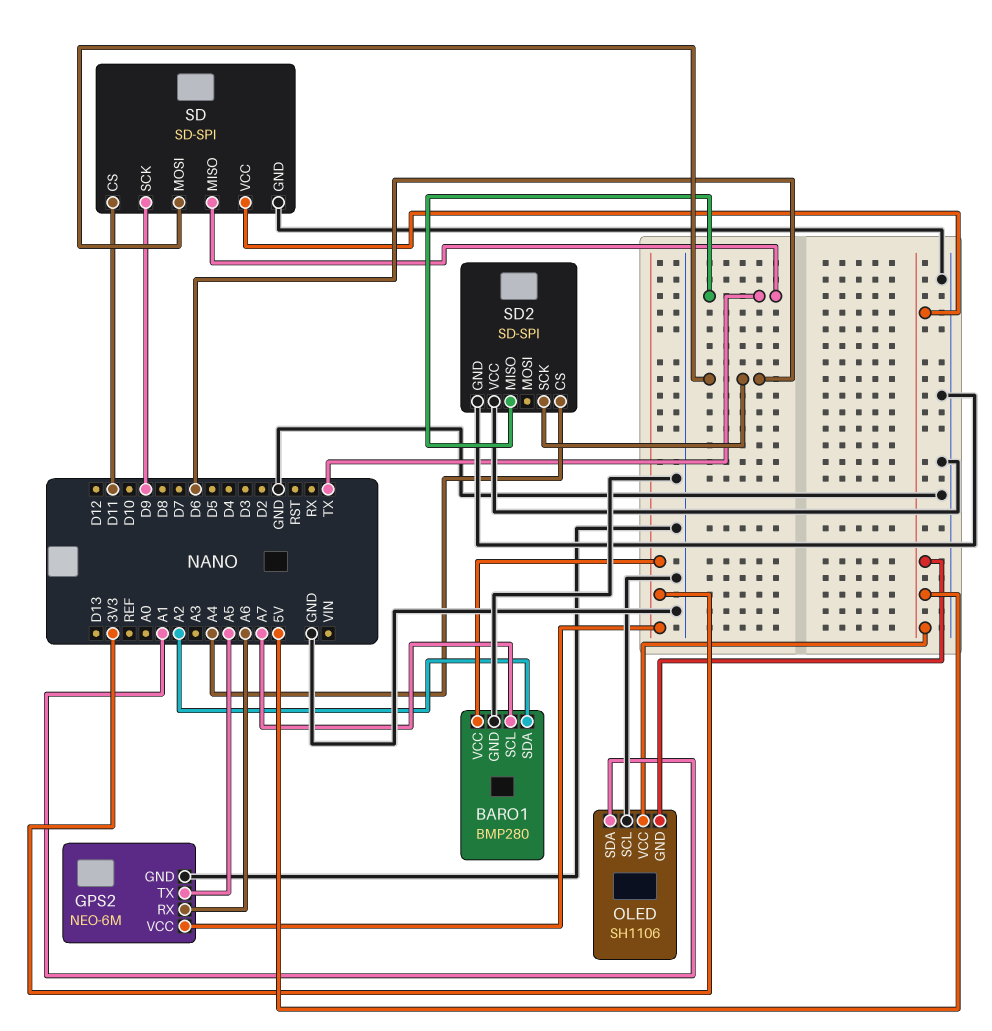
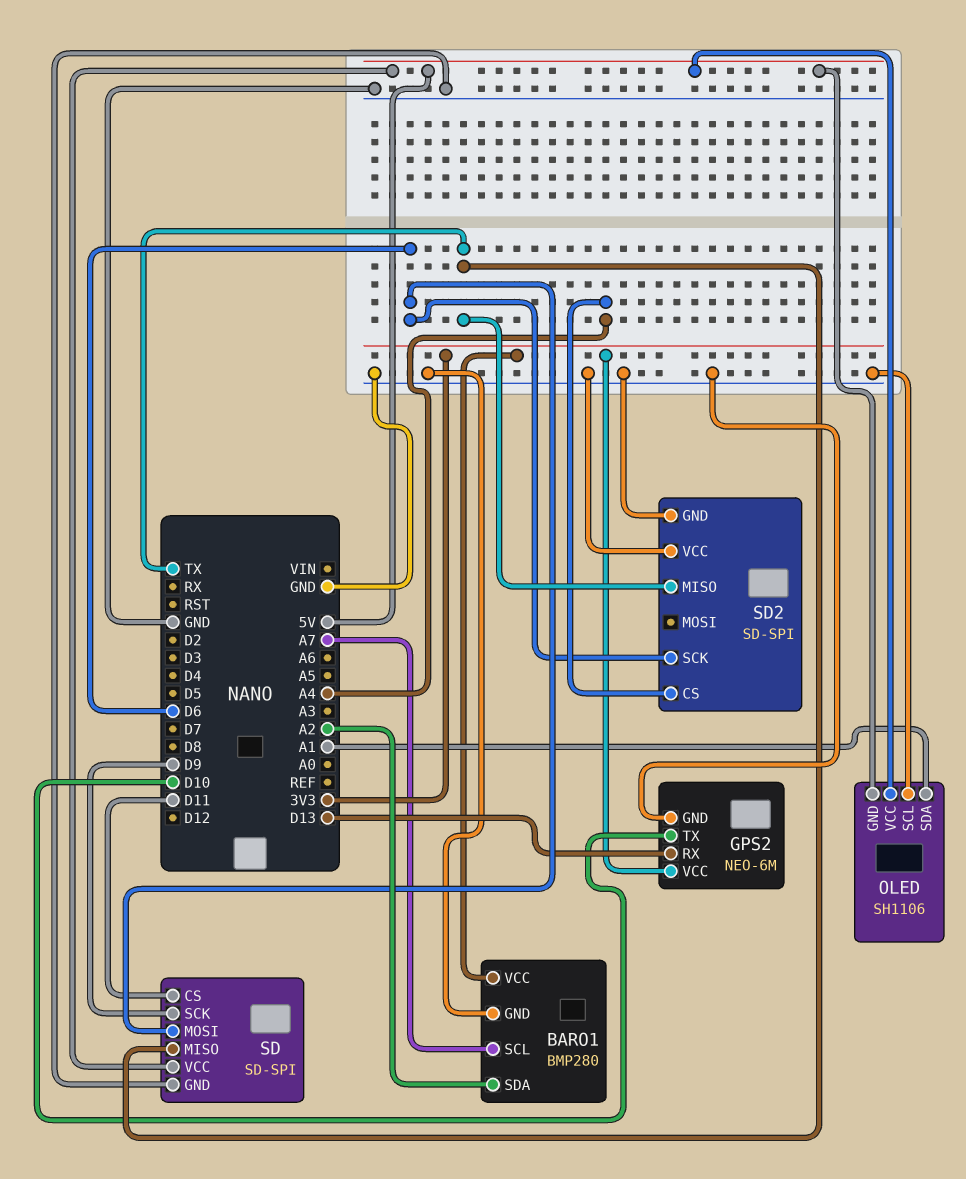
GPS2 pin RX: A6 -> D13
GPS2 pin TX: A5 -> D10

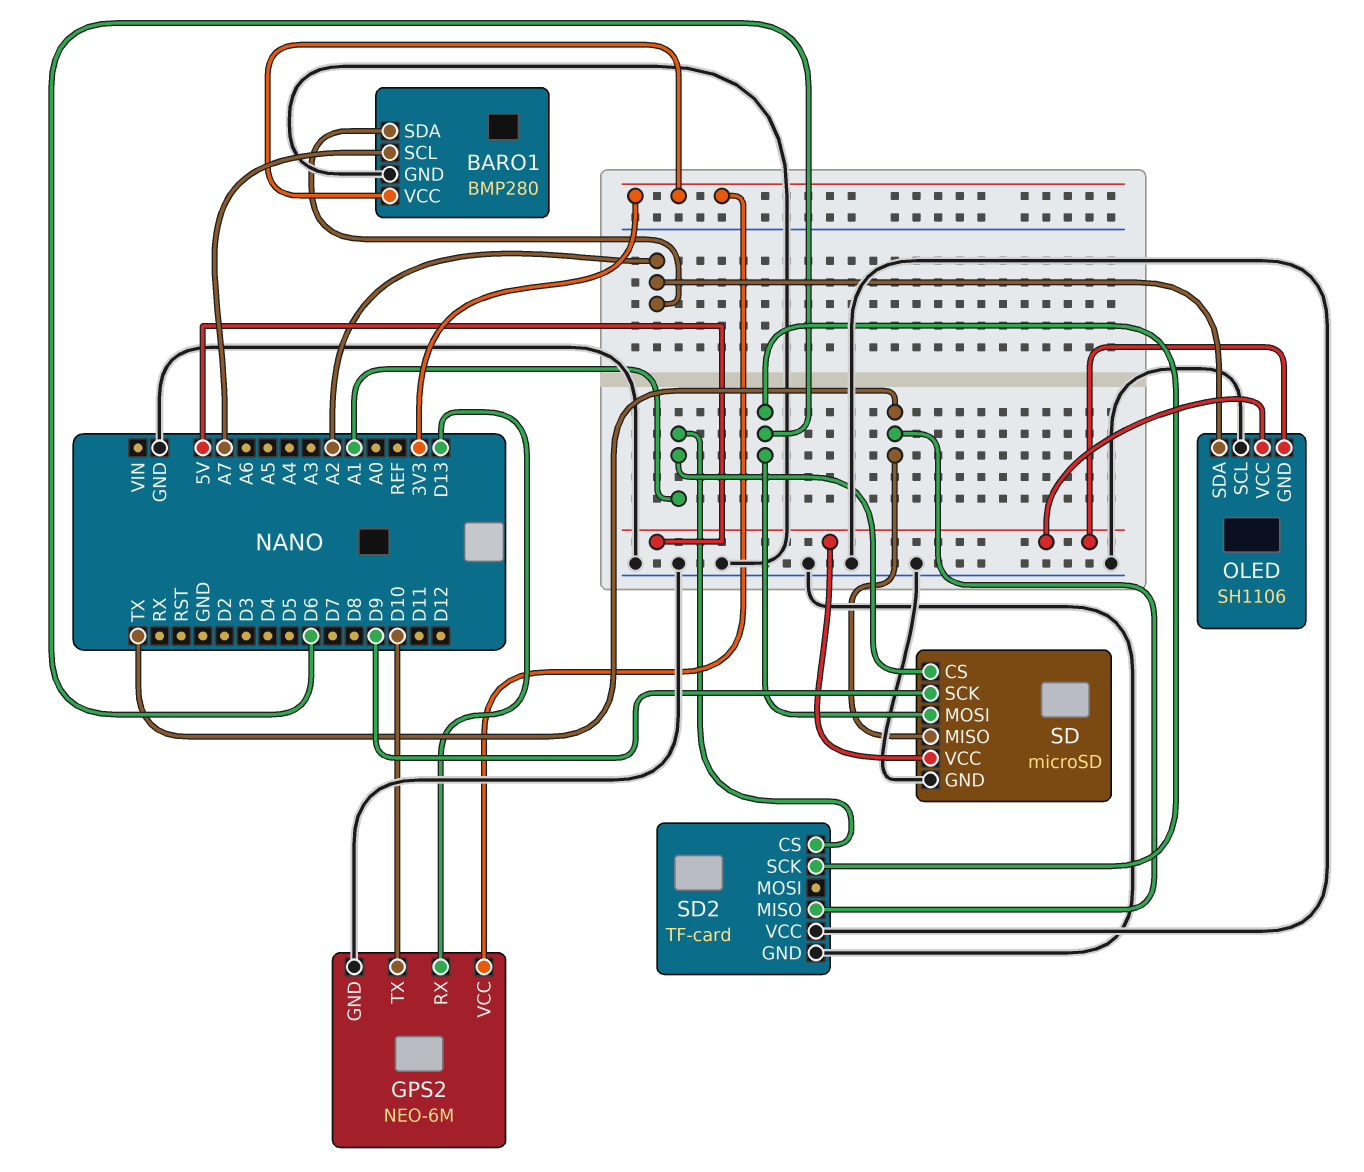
OLED pin SDA: A1 -> A2
SD: SD-SPI -> microSD
SD pin CS: D11 -> A1
SD2: SD-SPI -> TF-card
SD2 pin CS: A4 -> A1

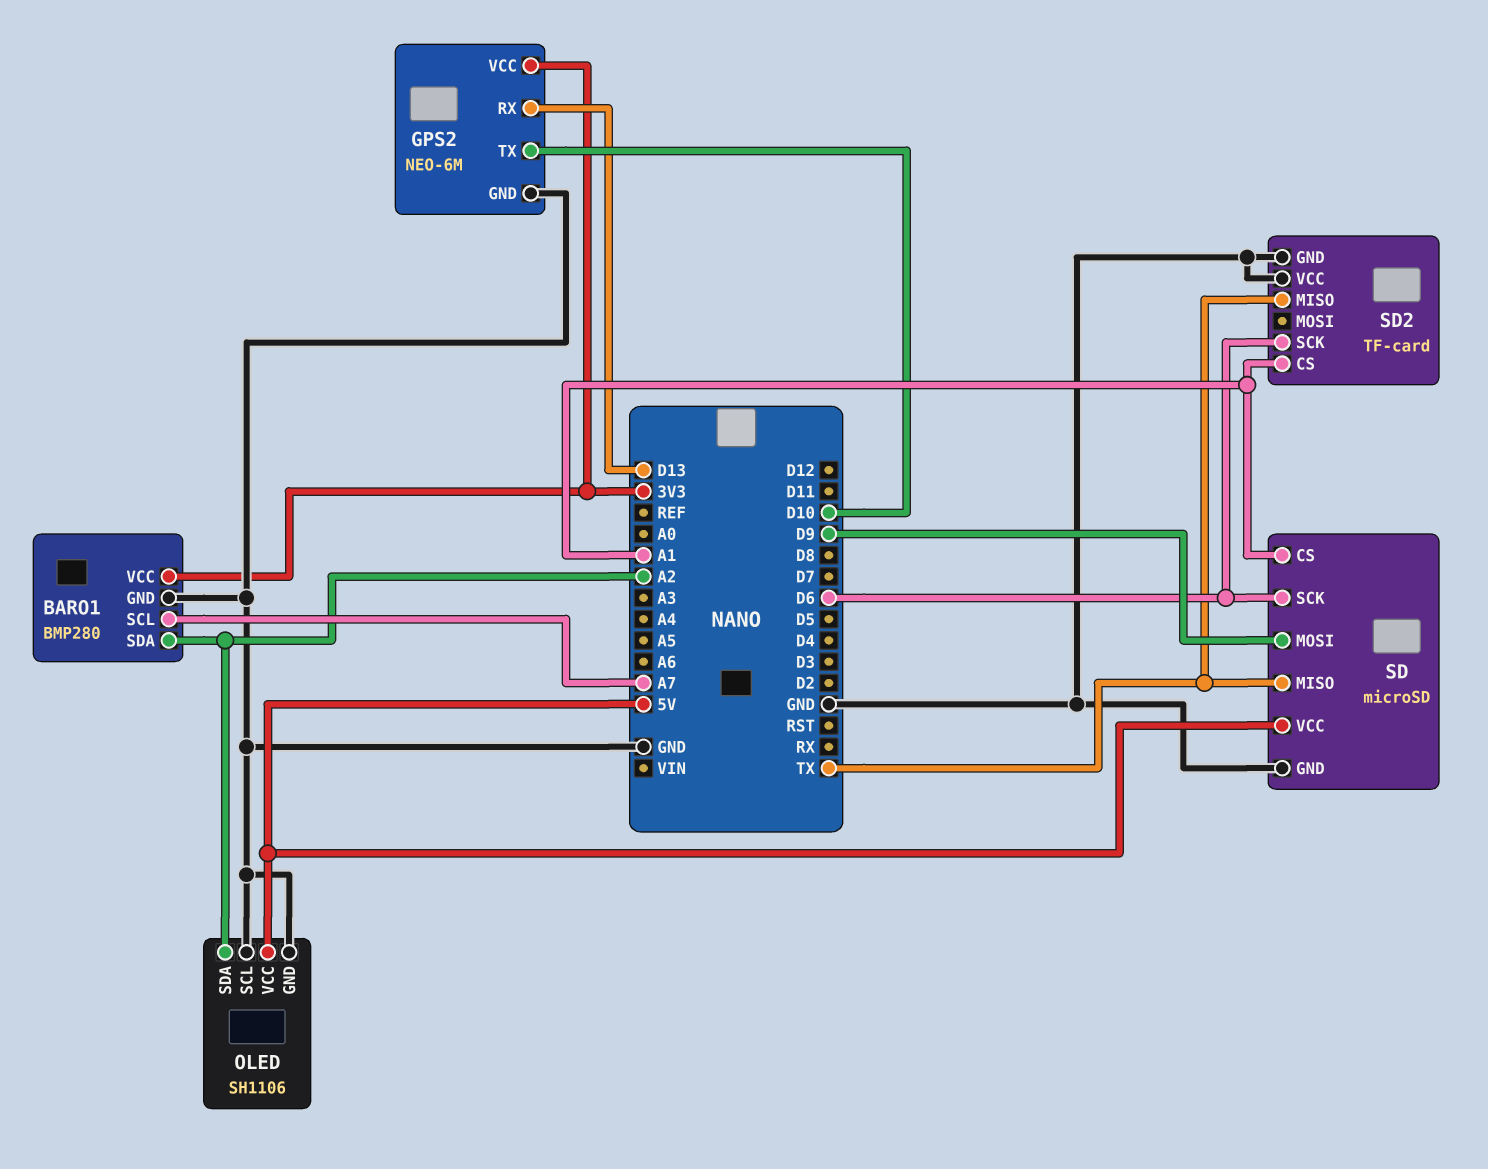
OLED pin GND: 5V -> GND
SD pin MOSI: D6 -> D9
SD pin SCK: D9 -> D6

